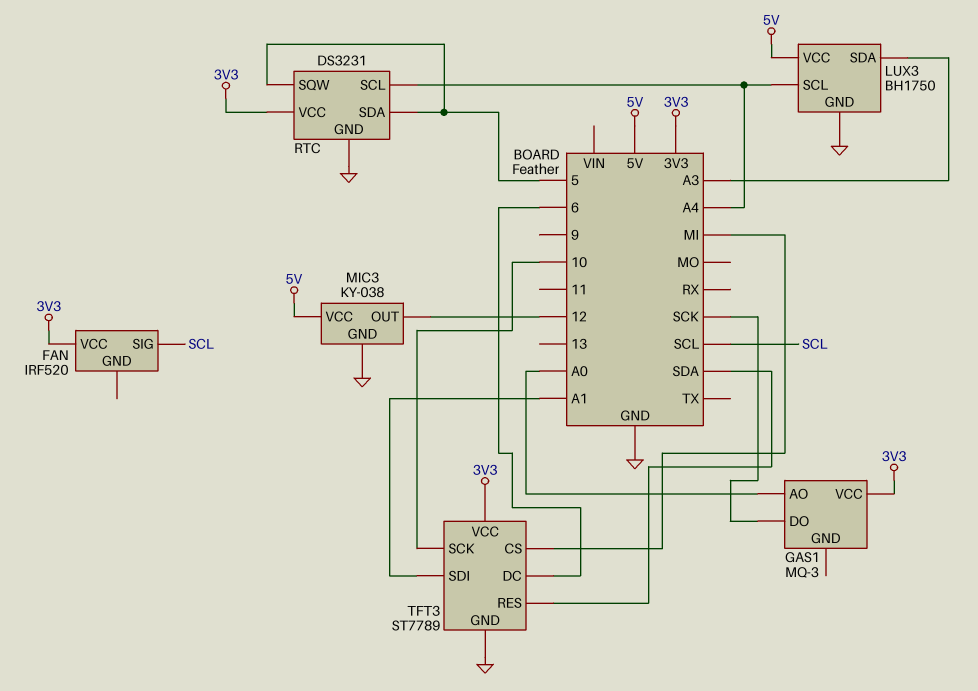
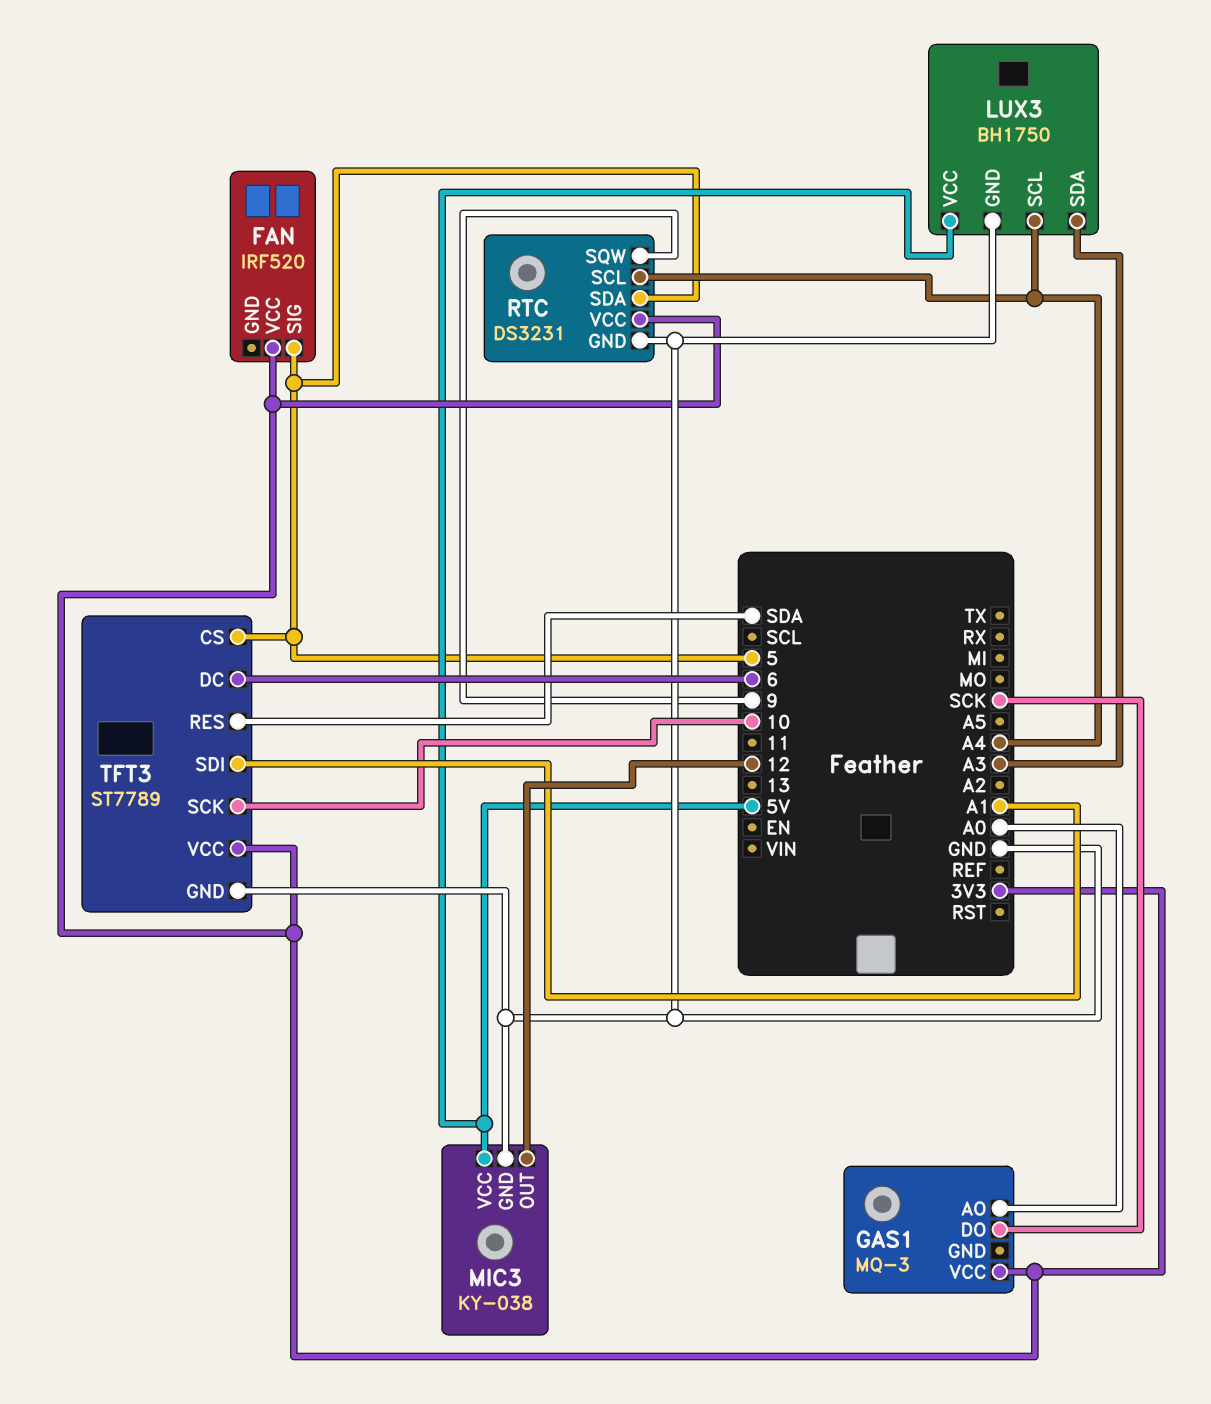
FAN pin SIG: SCL -> 5
RTC pin SQW: 5 -> 9
TFT3 pin CS: MI -> 5

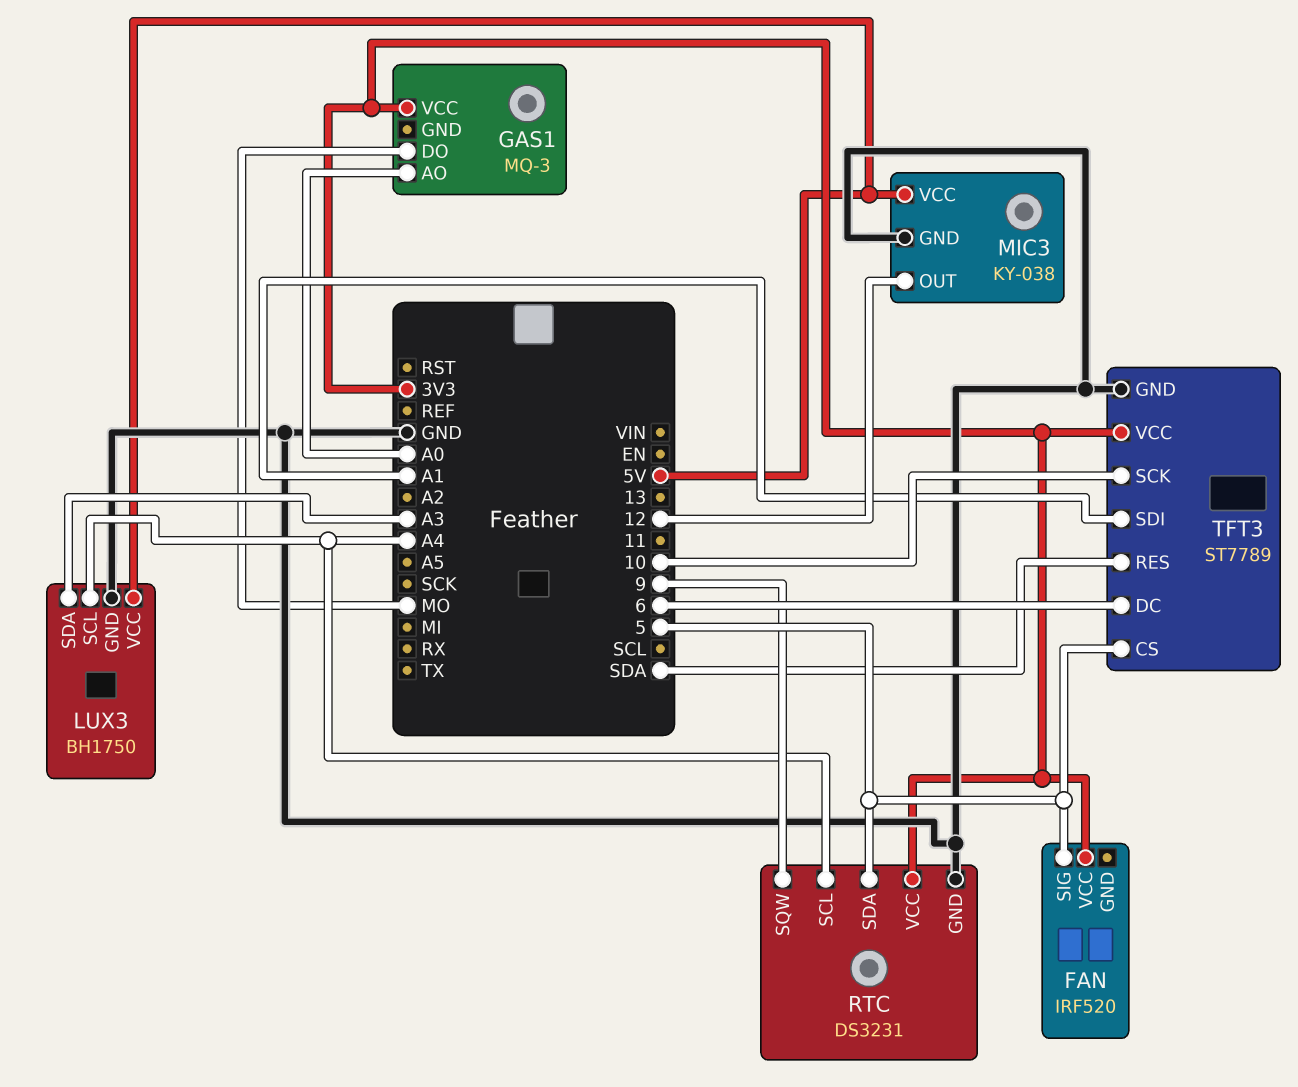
GAS1 pin DO: SCK -> MO

